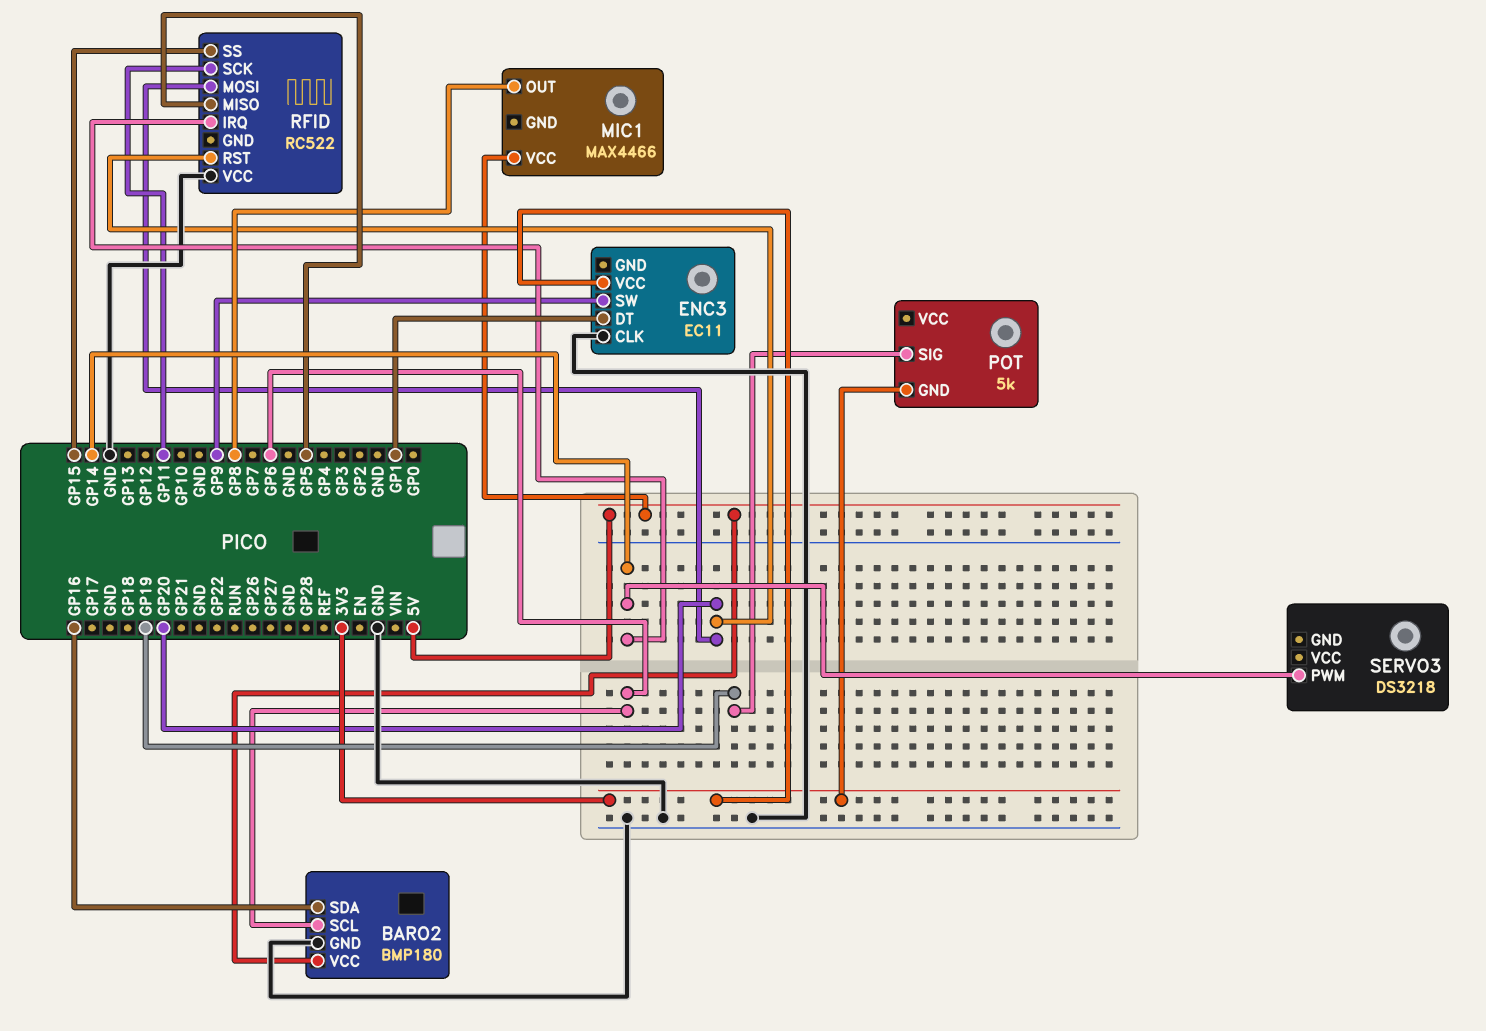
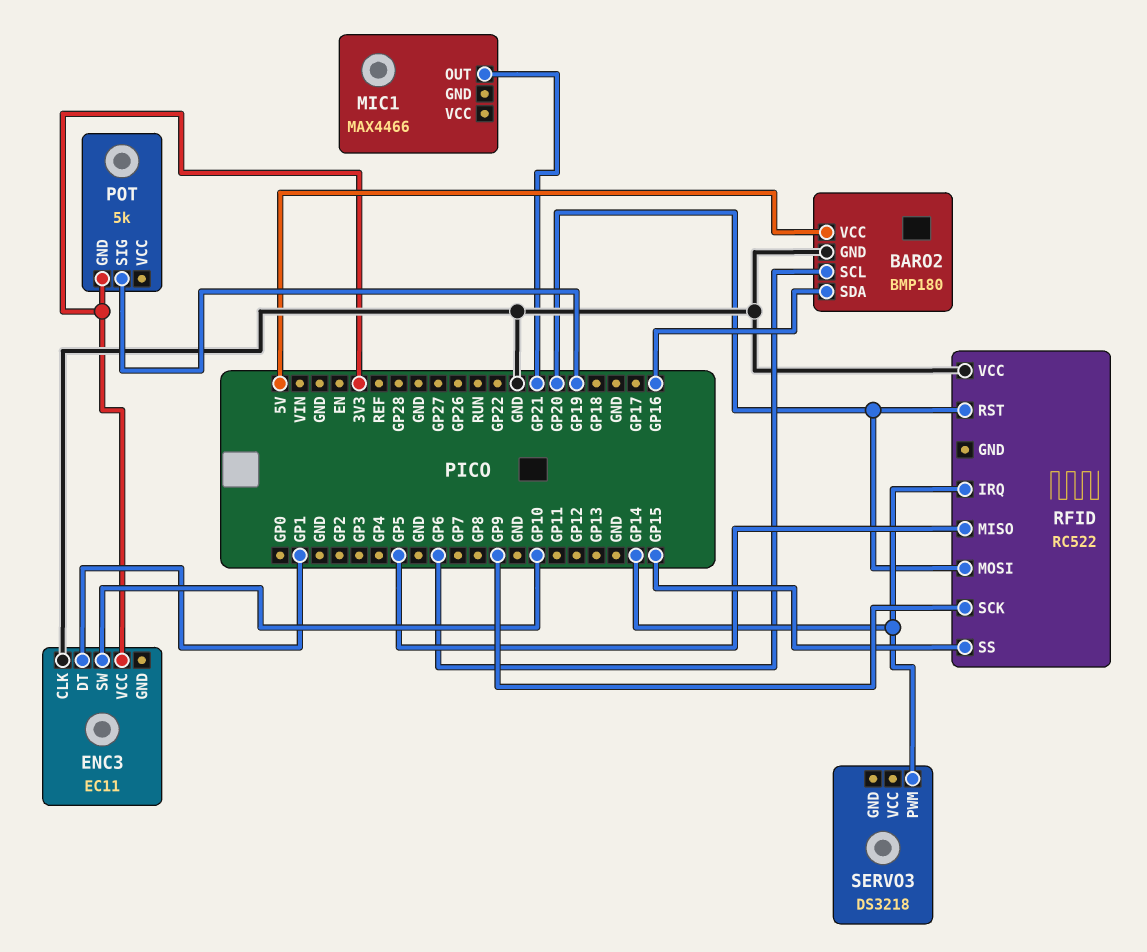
ENC3 pin SW: GP9 -> GP10
MIC1 pin OUT: GP8 -> GP21
MIC1 pin VCC: 5V -> none
RFID pin SCK: GP11 -> GP9

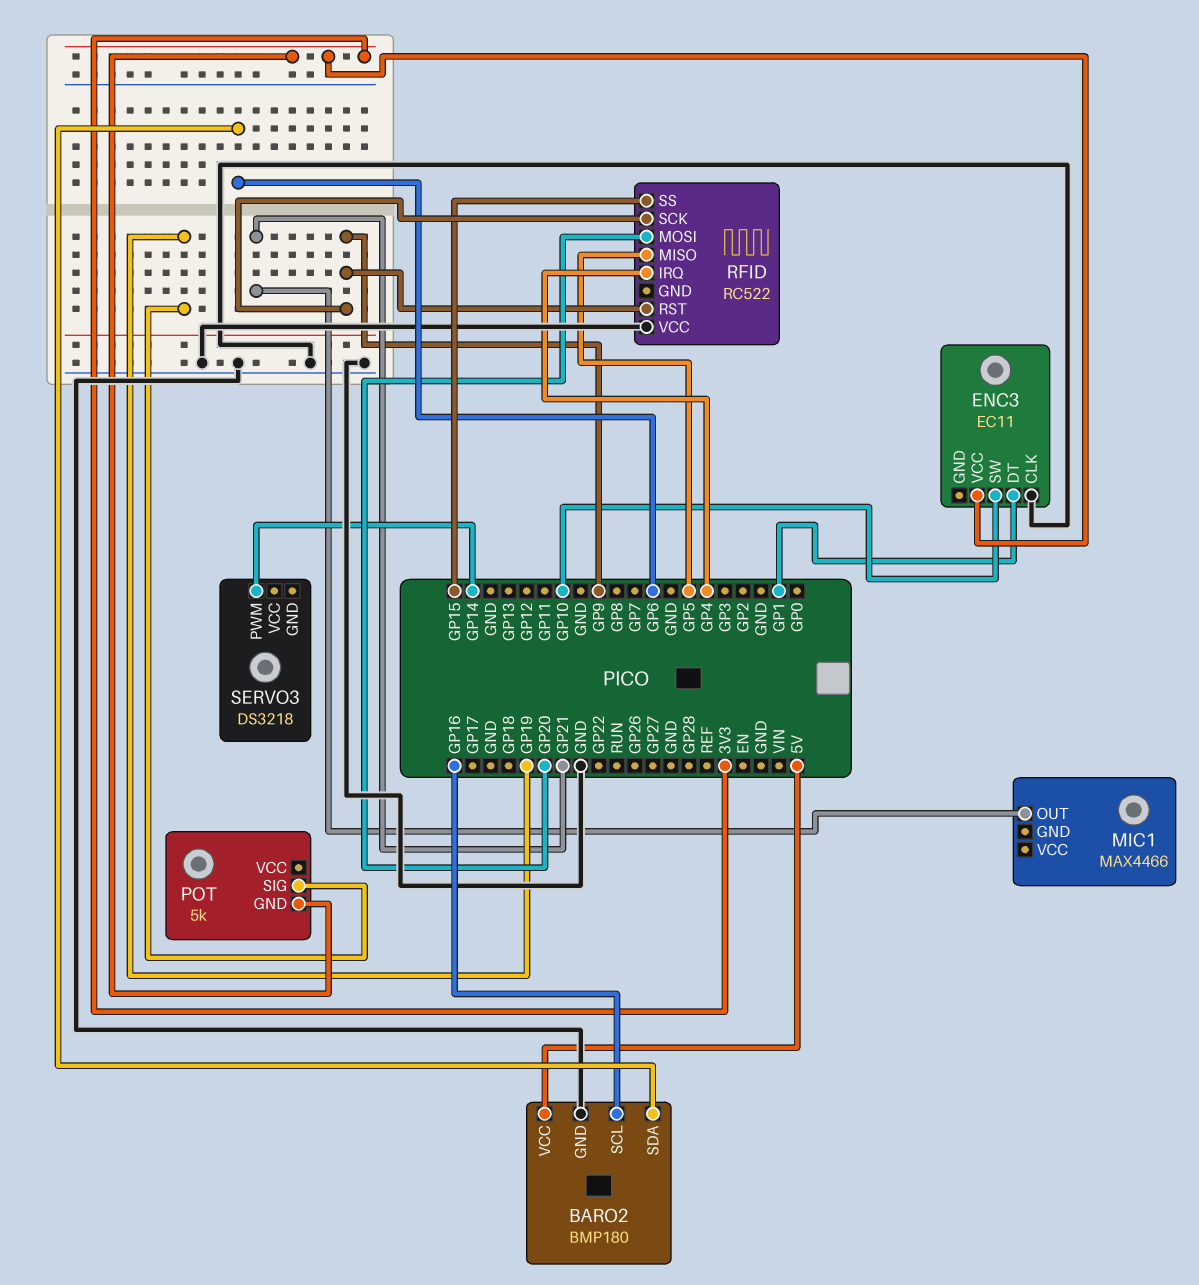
BARO2 pin SCL: GP6 -> GP16
BARO2 pin SDA: GP16 -> GP6
RFID pin IRQ: GP14 -> GP4
RFID pin RST: GP20 -> GP9

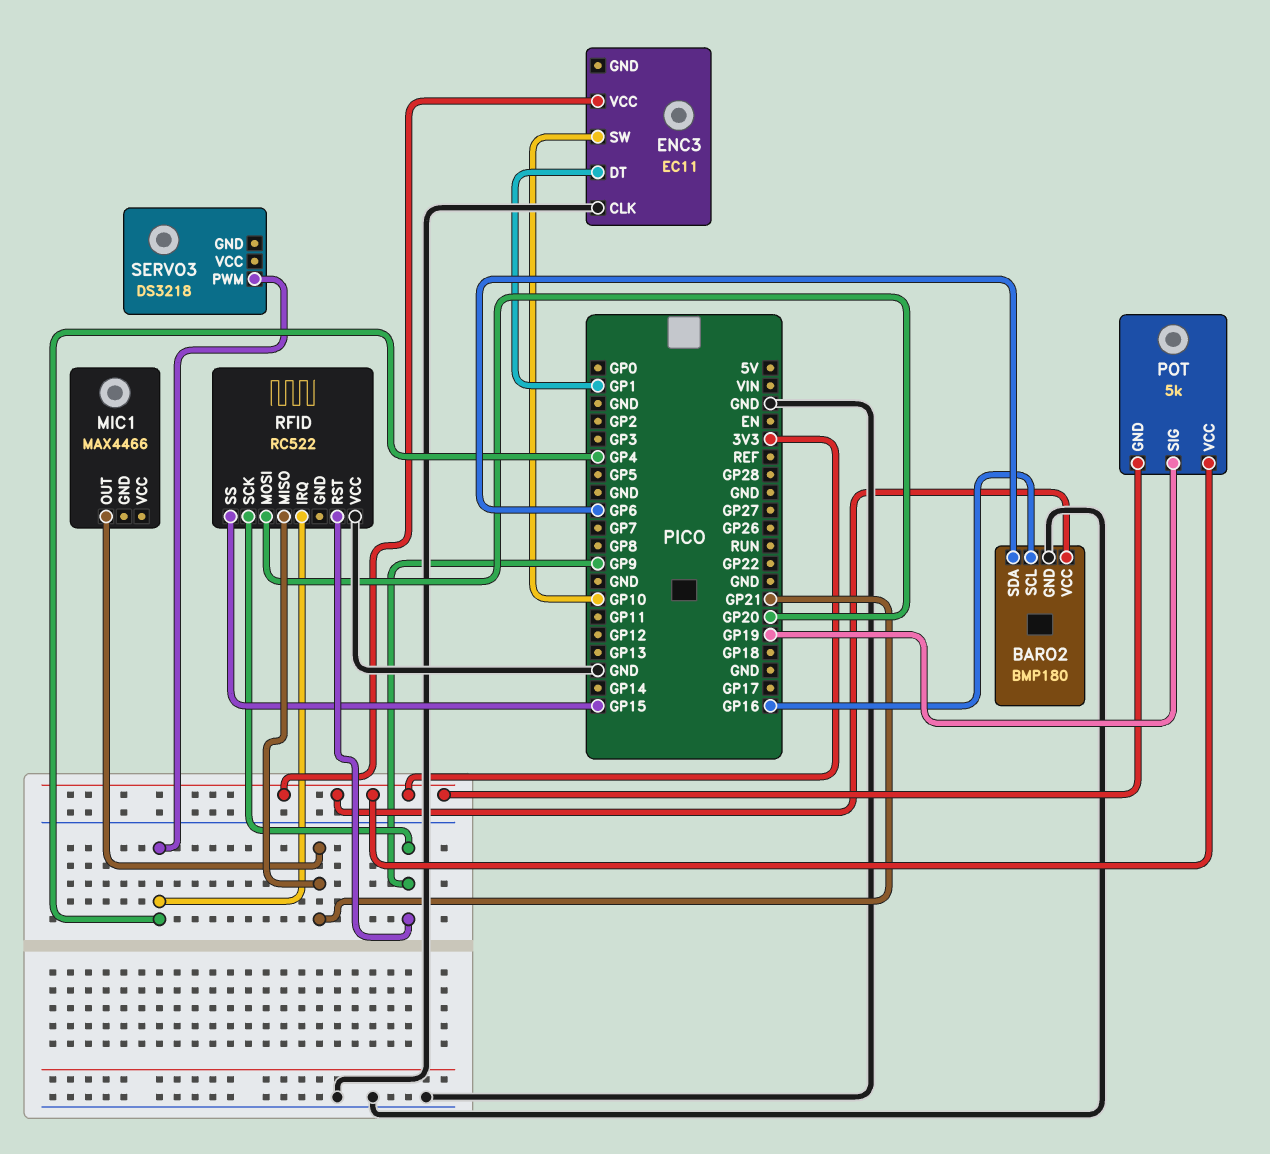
BARO2 pin VCC: 5V -> 3V3
POT pin VCC: none -> 3V3
RFID pin MISO: GP5 -> GP21
SERVO3 pin PWM: GP14 -> GP4

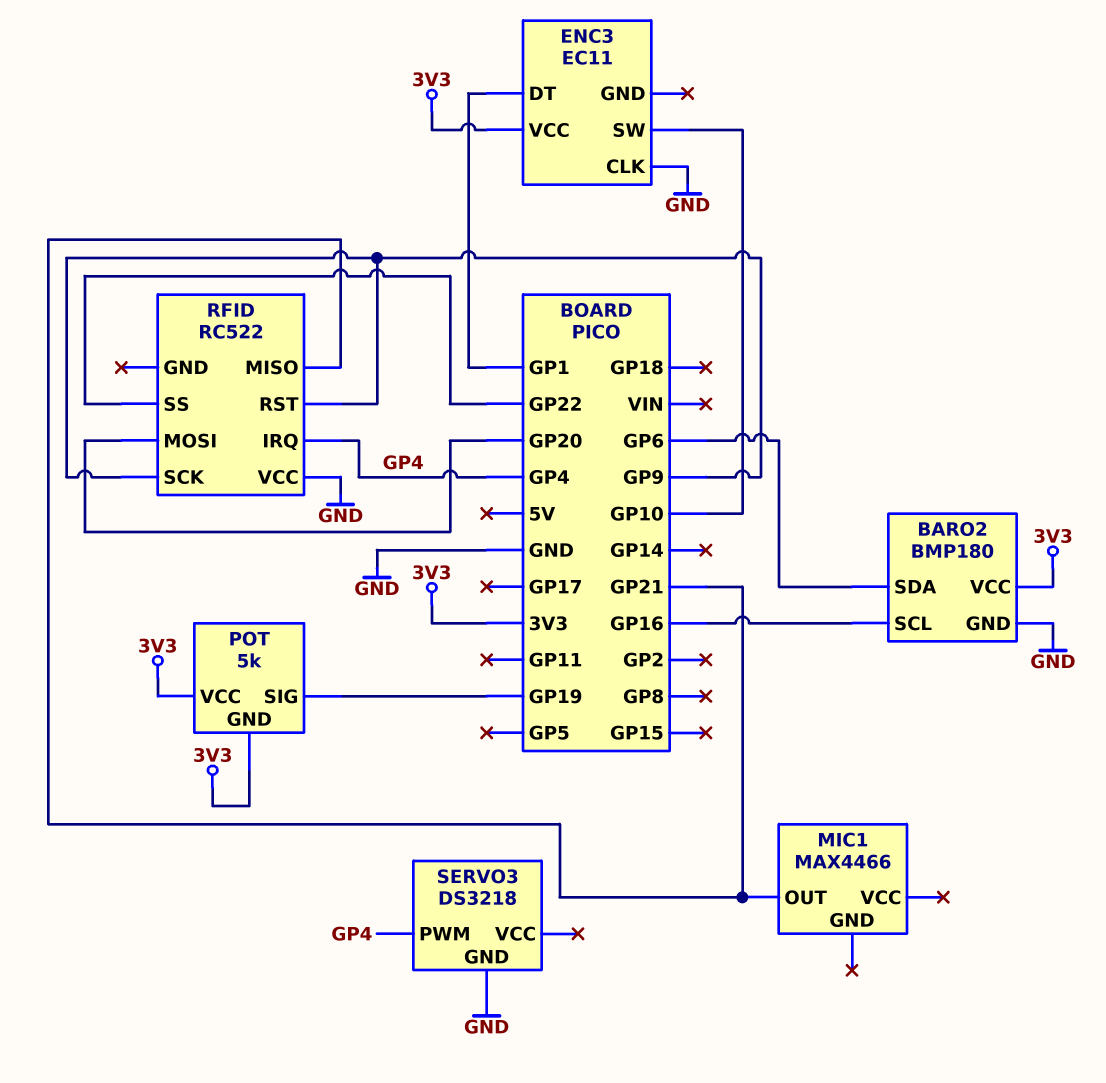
RFID pin SS: GP15 -> GP22
SERVO3 pin GND: none -> GND

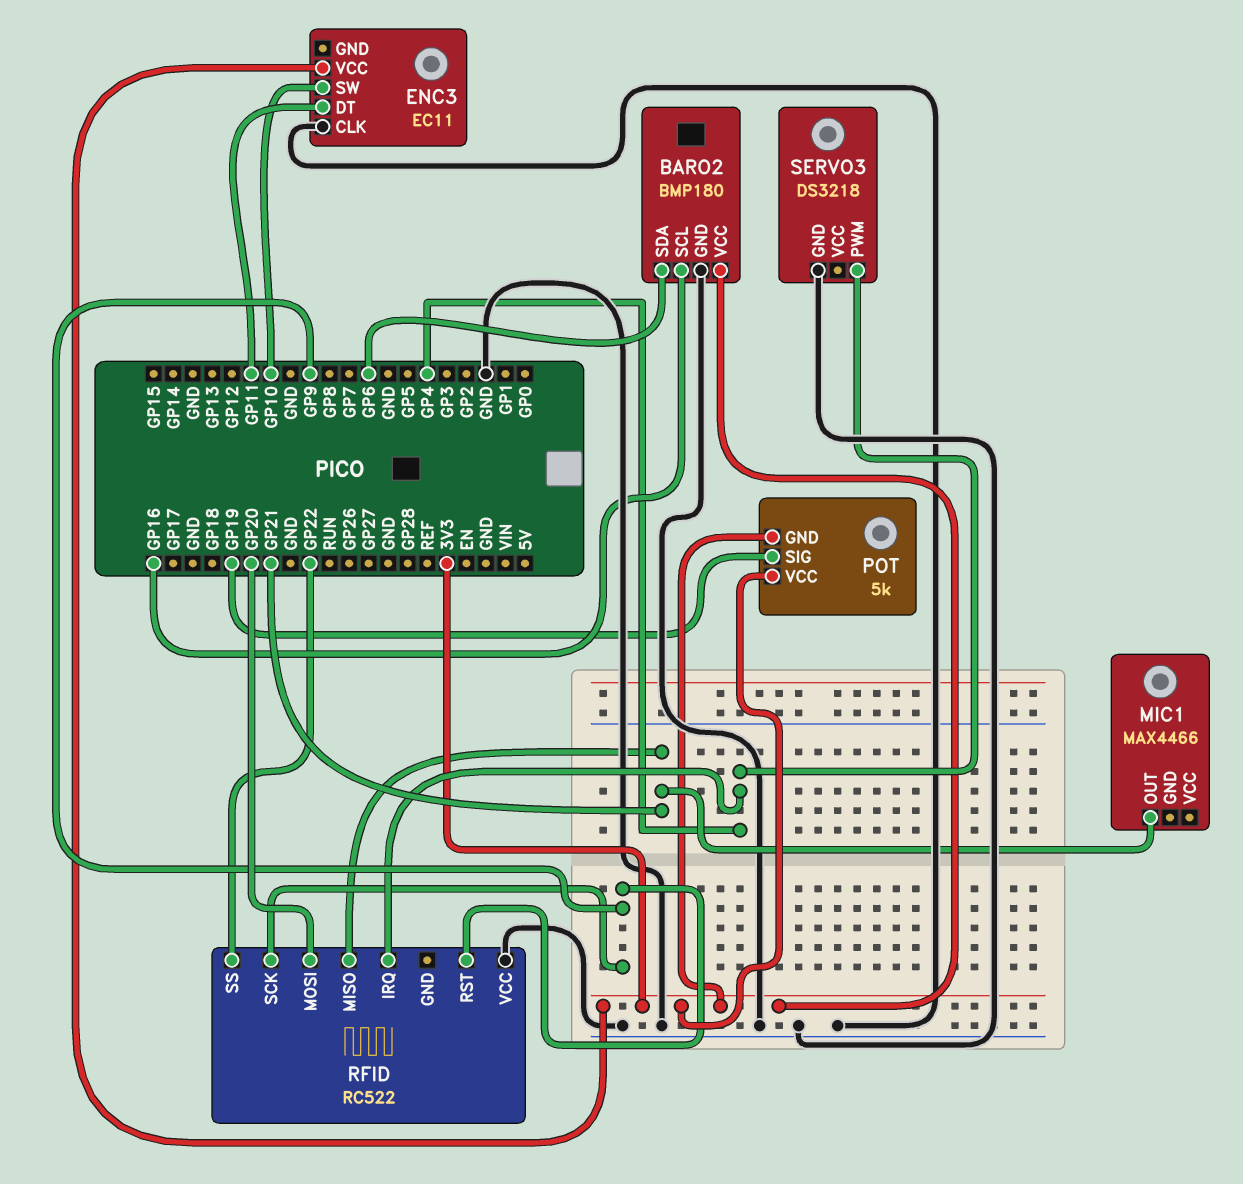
ENC3 pin DT: GP1 -> GP11

